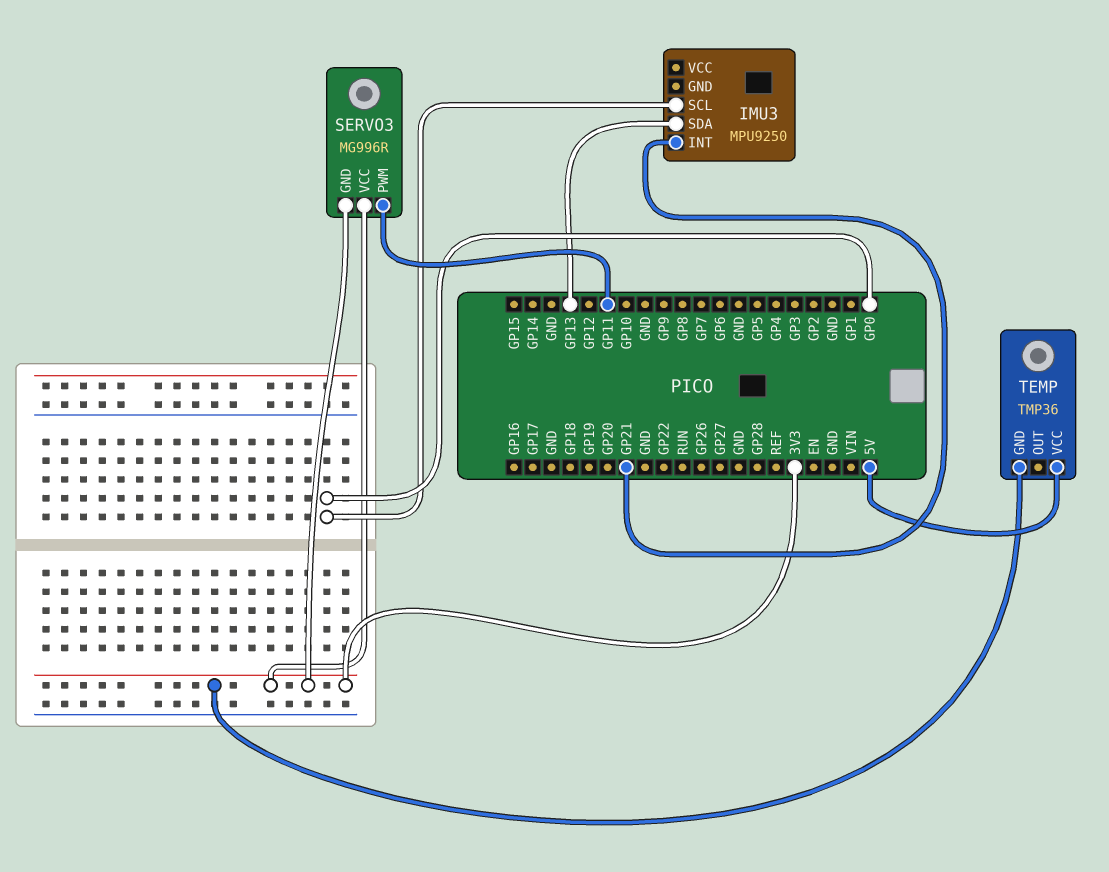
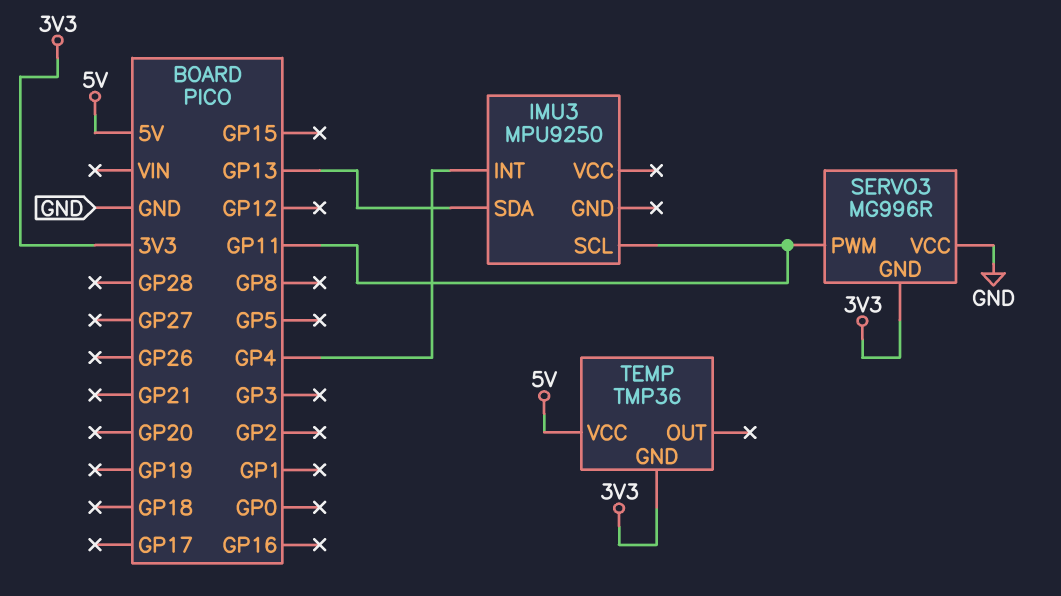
IMU3 pin INT: GP21 -> GP4
IMU3 pin SCL: GP0 -> GP11
SERVO3 pin VCC: 3V3 -> GND

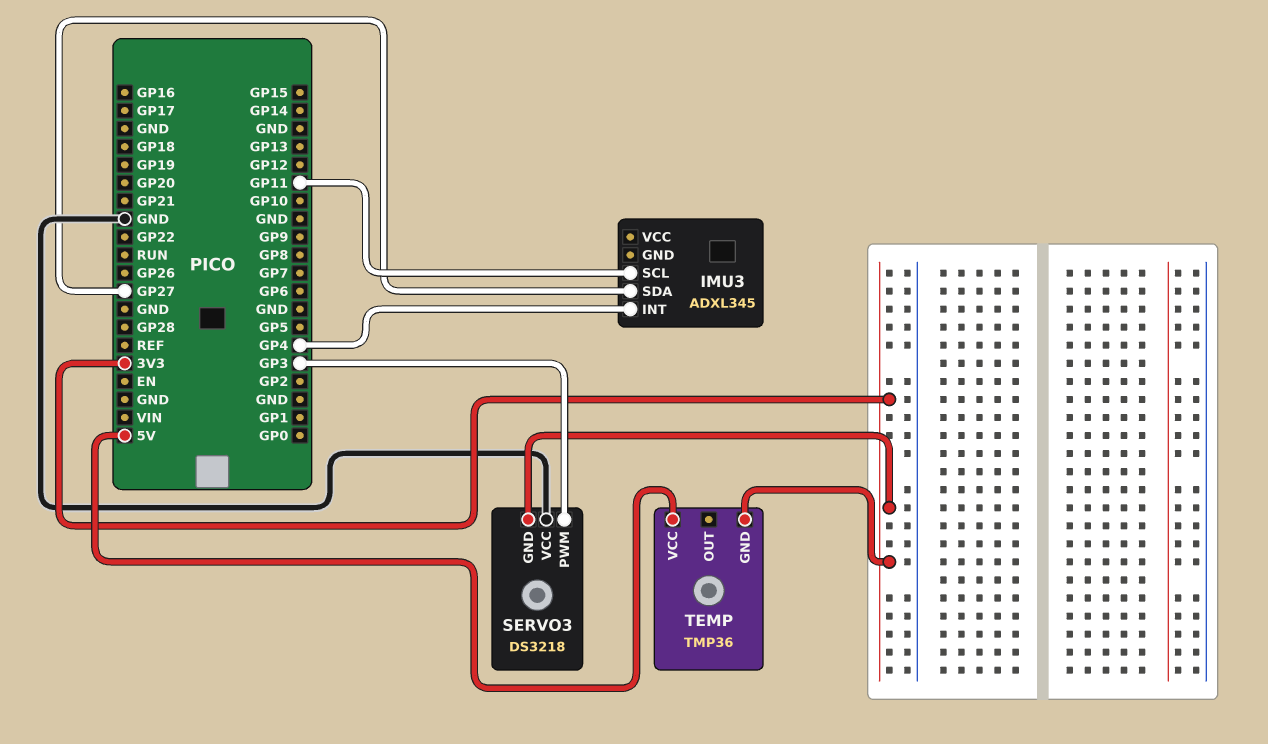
IMU3: MPU9250 -> ADXL345
IMU3 pin SDA: GP13 -> GP27
SERVO3: MG996R -> DS3218
SERVO3 pin PWM: GP11 -> GP3

